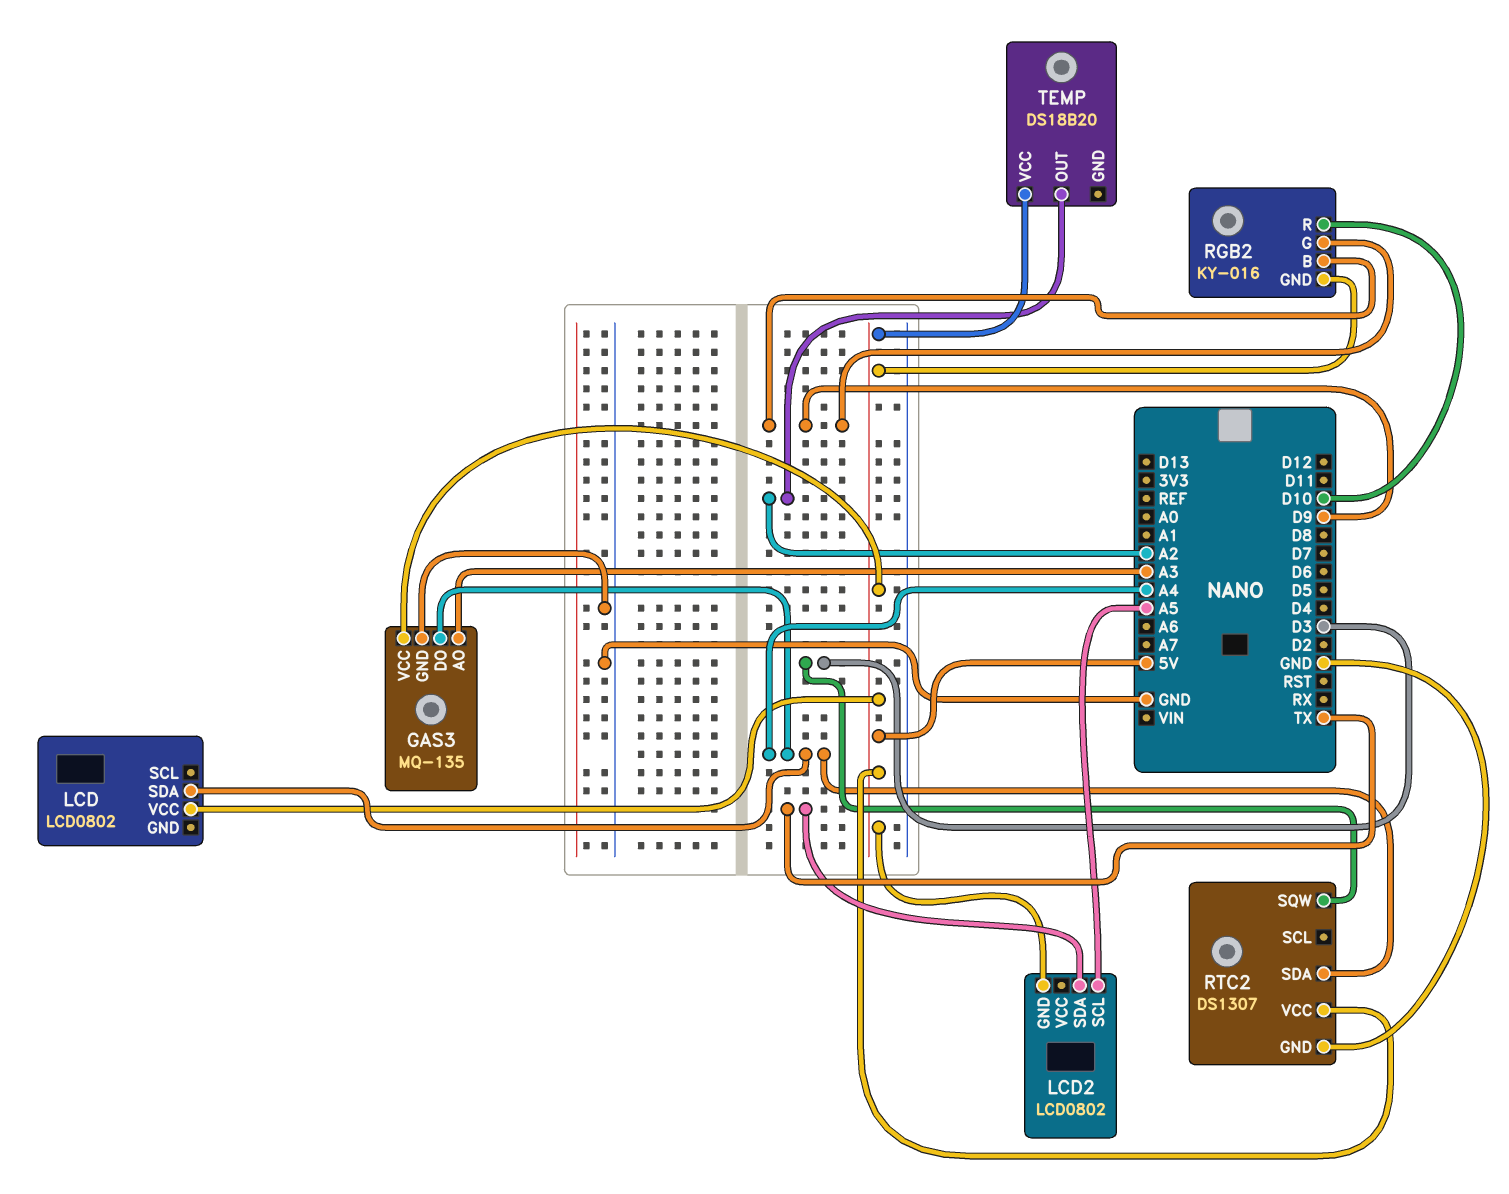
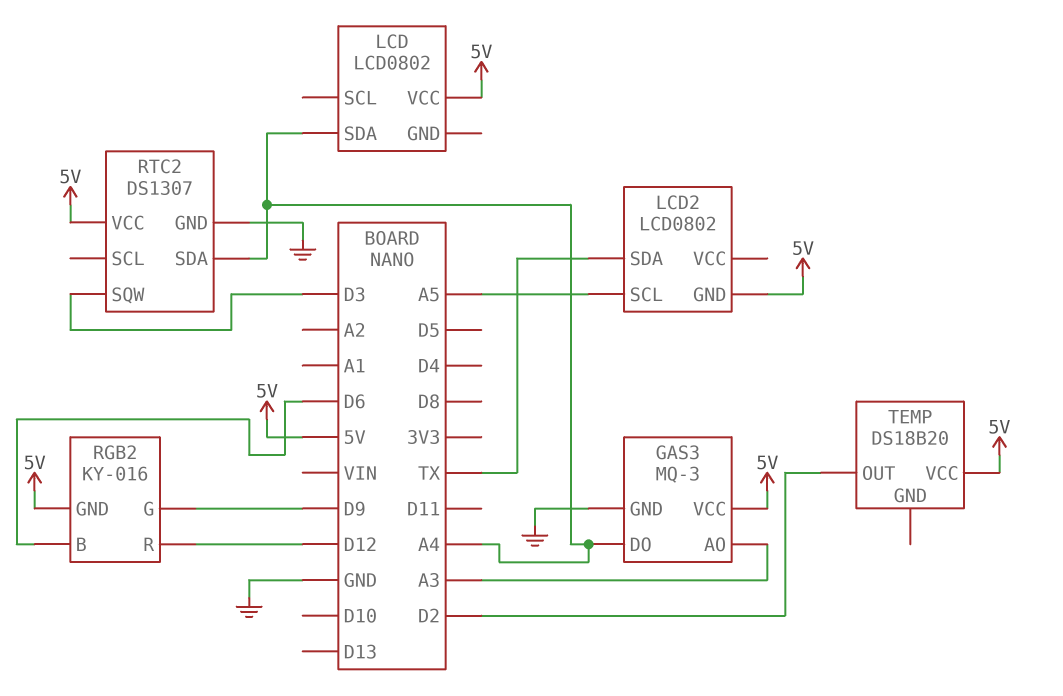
GAS3: MQ-135 -> MQ-3
RGB2 pin B: D9 -> D6
RGB2 pin R: D10 -> D12
TEMP pin OUT: A2 -> D2

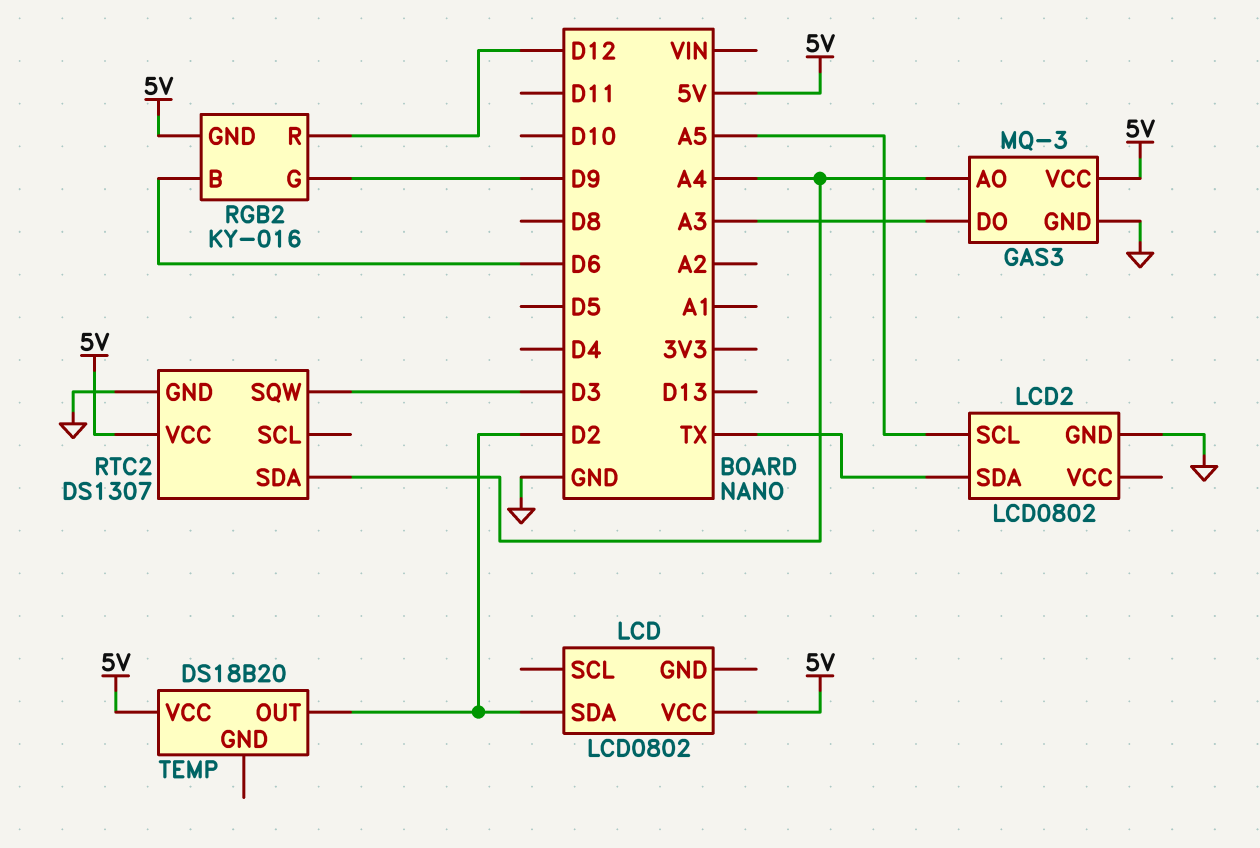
GAS3 pin AO: A3 -> A4
GAS3 pin DO: A4 -> A3
LCD pin SDA: A4 -> D2
LCD2 pin GND: 5V -> GND

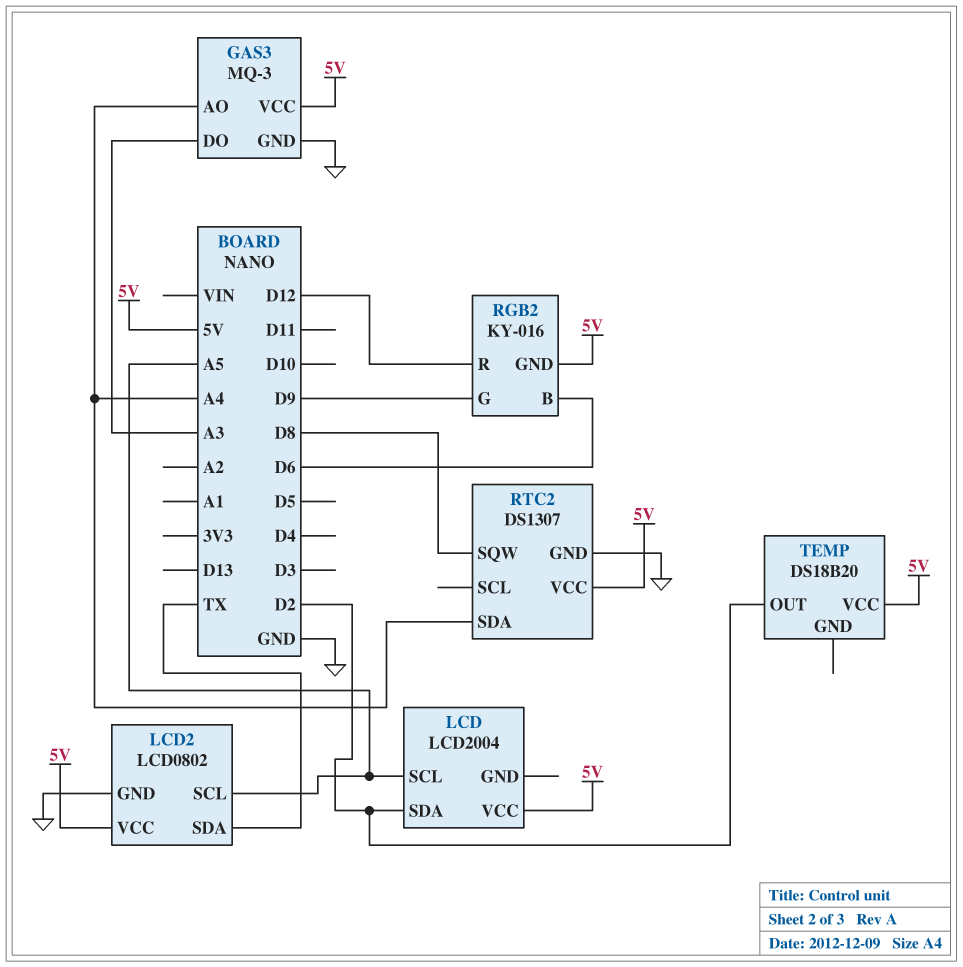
LCD: LCD0802 -> LCD2004
LCD pin SCL: none -> A5
LCD2 pin VCC: none -> 5V
RTC2 pin SQW: D3 -> D8

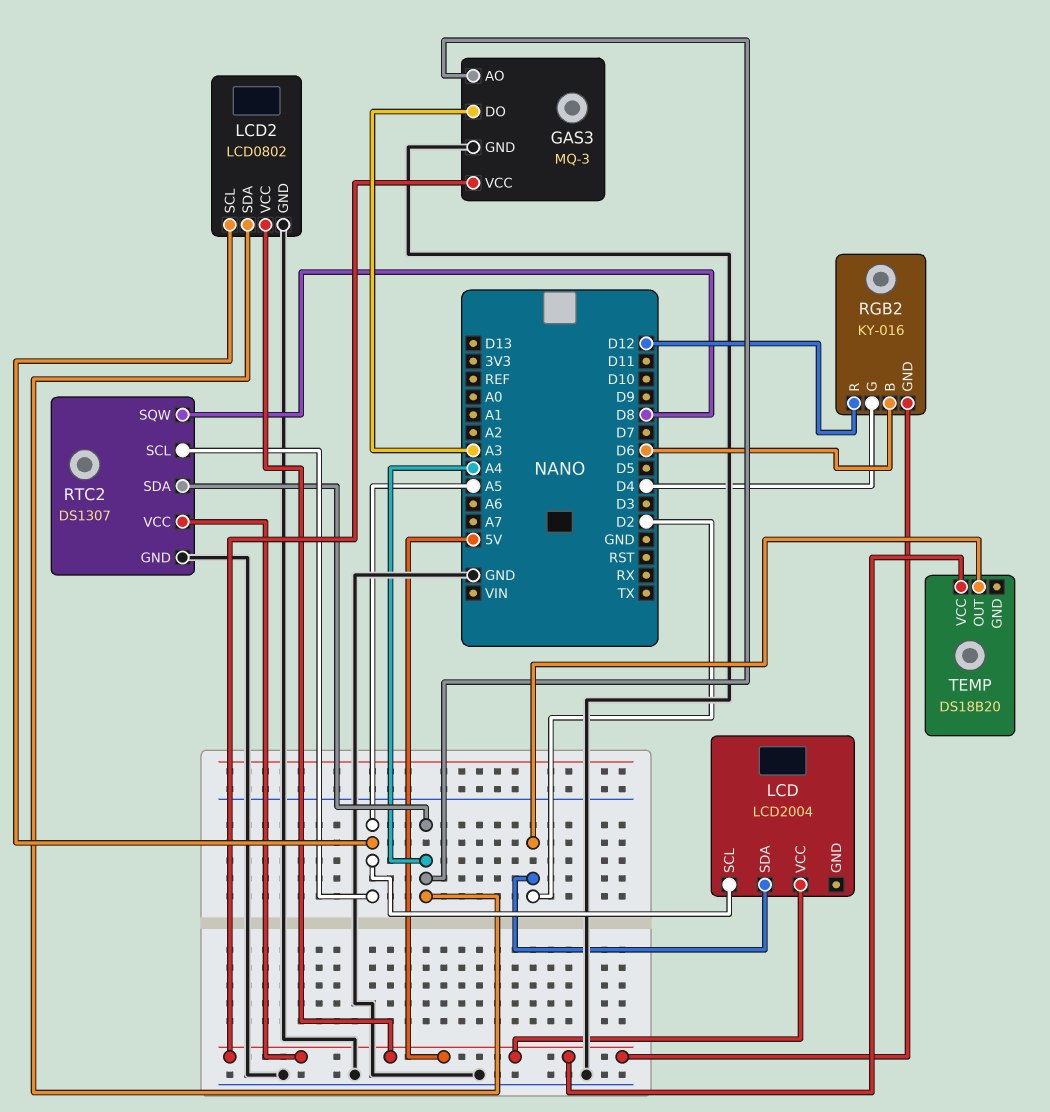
LCD2 pin SDA: TX -> A4
RGB2 pin G: D9 -> D4
RTC2 pin SCL: none -> A5

